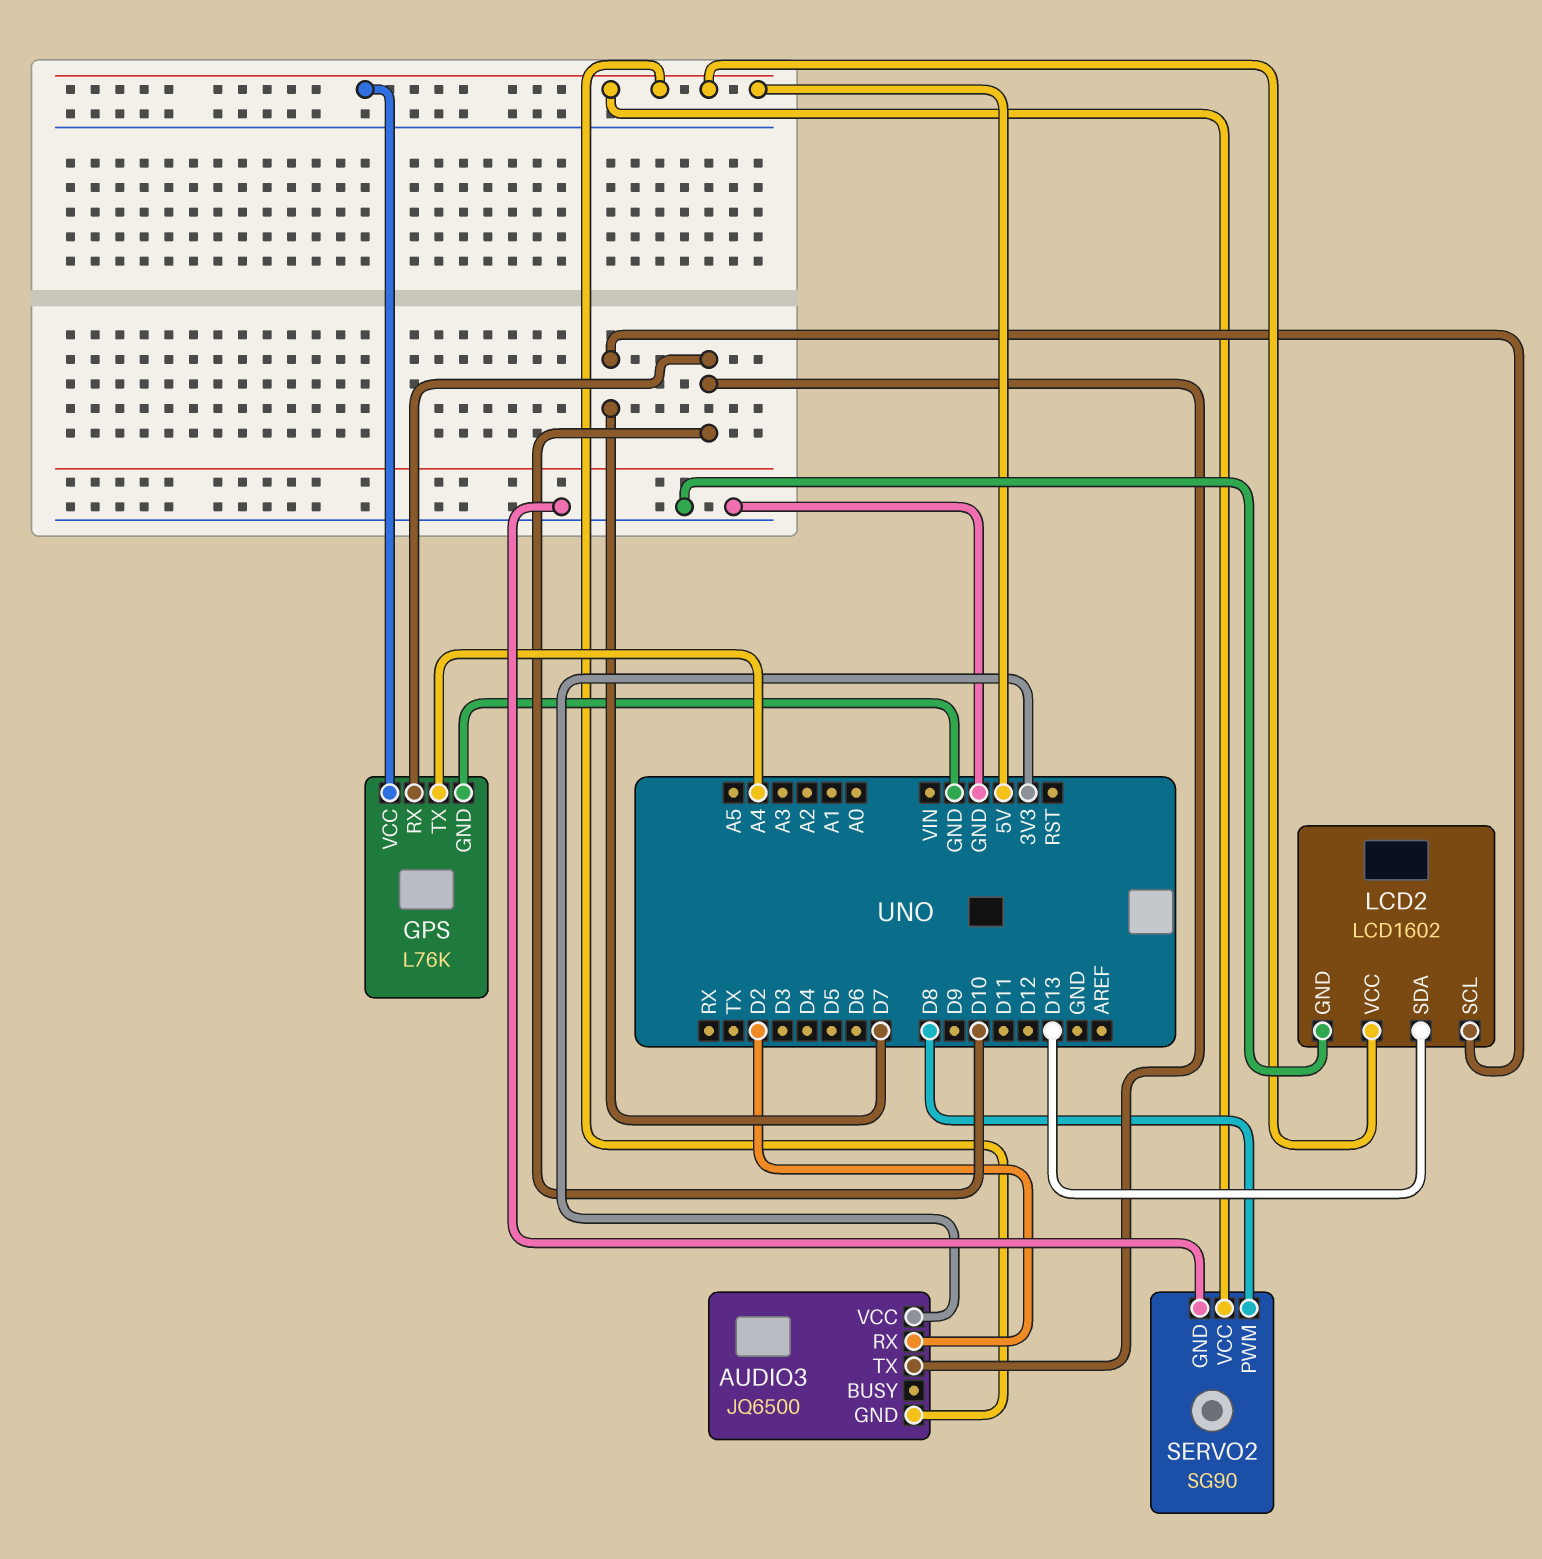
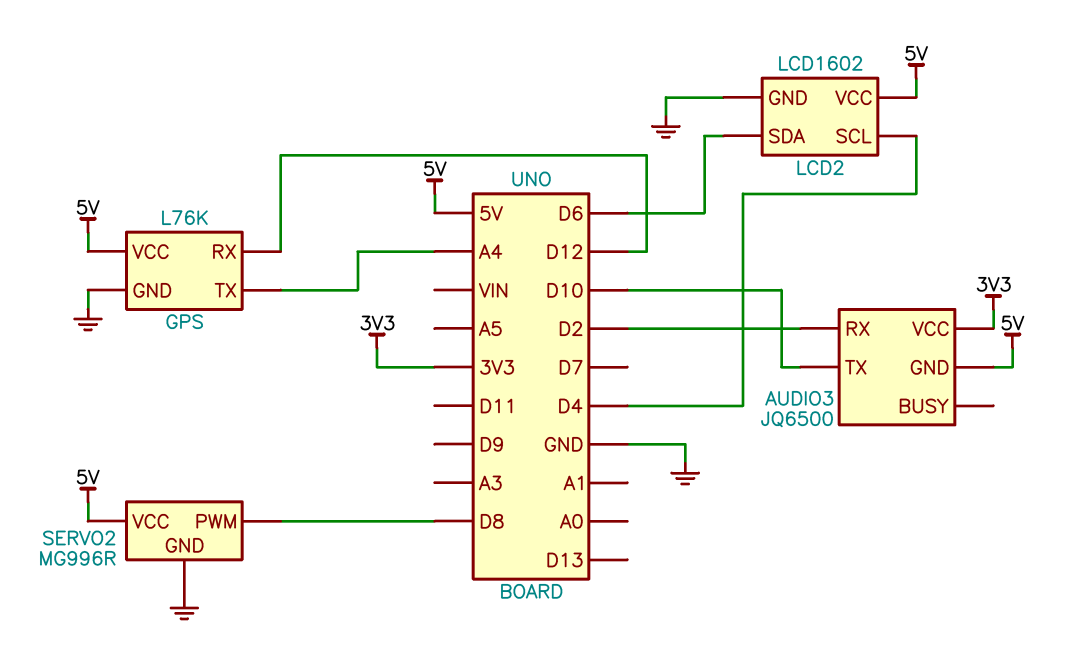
GPS pin RX: D10 -> D12
LCD2 pin SCL: D7 -> D4
LCD2 pin SDA: D13 -> D6
SERVO2: SG90 -> MG996R

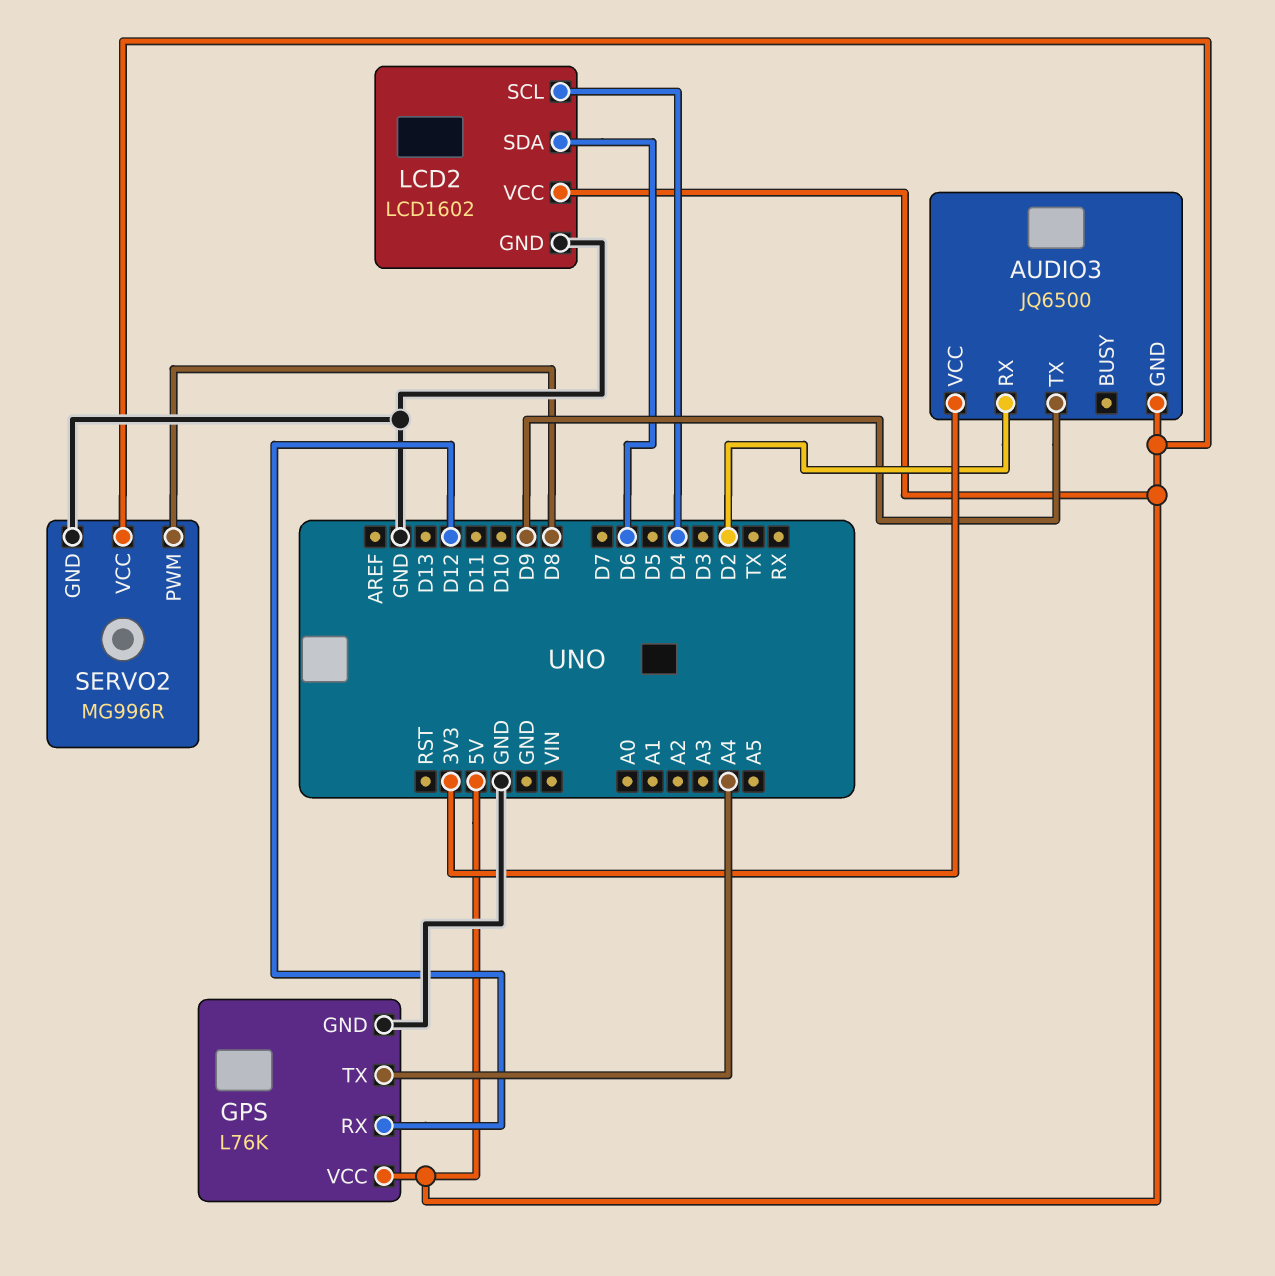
AUDIO3 pin TX: D10 -> D9

